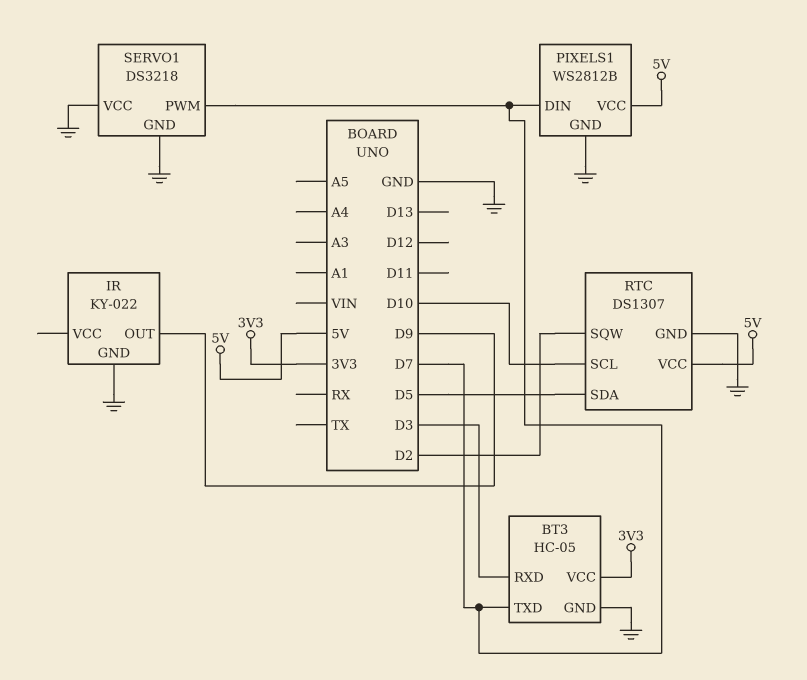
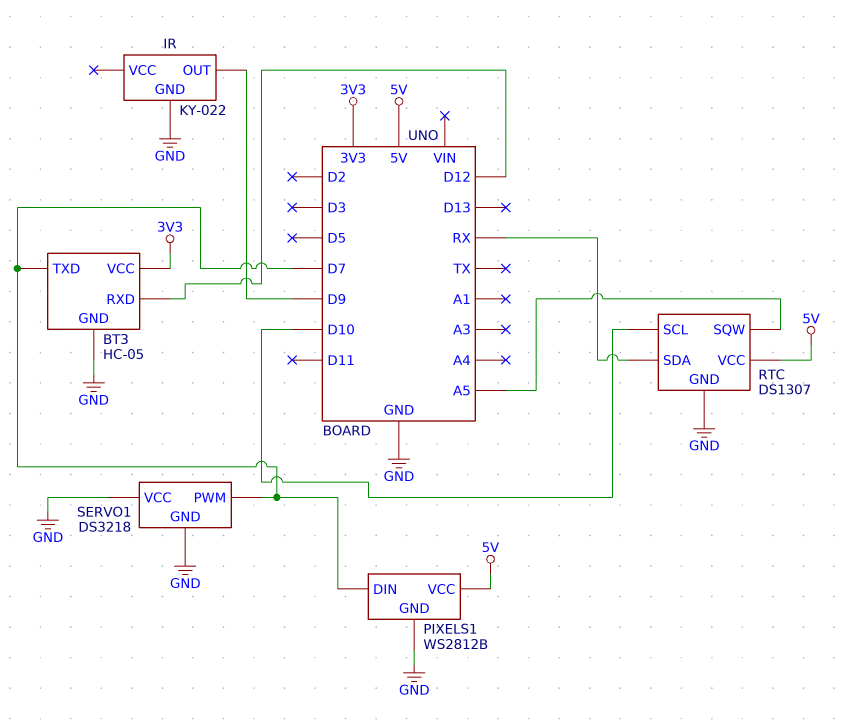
BT3 pin RXD: D3 -> D12
RTC pin SDA: D5 -> RX
RTC pin SQW: D2 -> A5

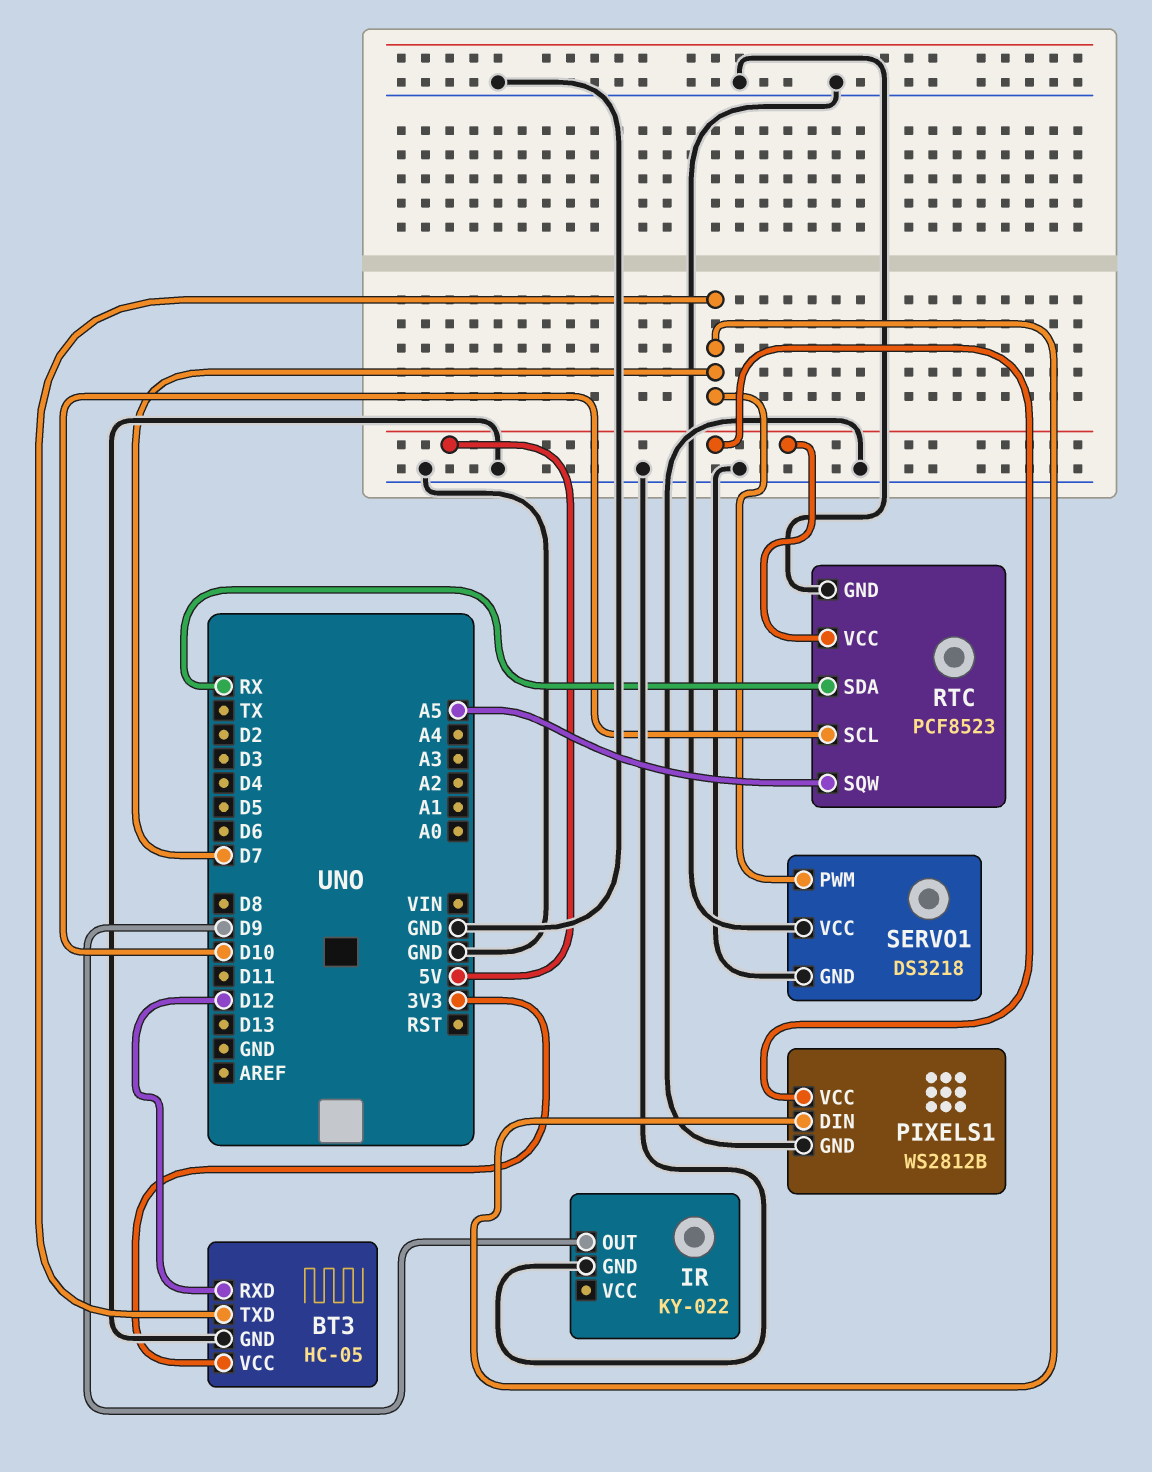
RTC: DS1307 -> PCF8523

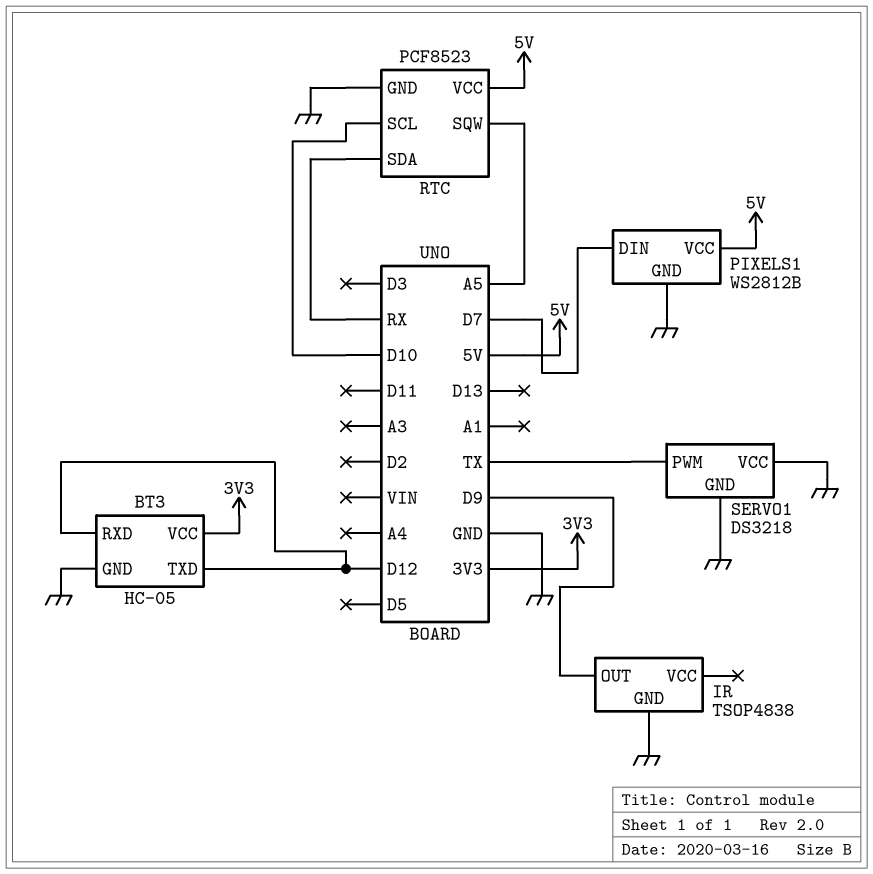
BT3 pin TXD: D7 -> D12
IR: KY-022 -> TSOP4838
SERVO1 pin PWM: D7 -> TX

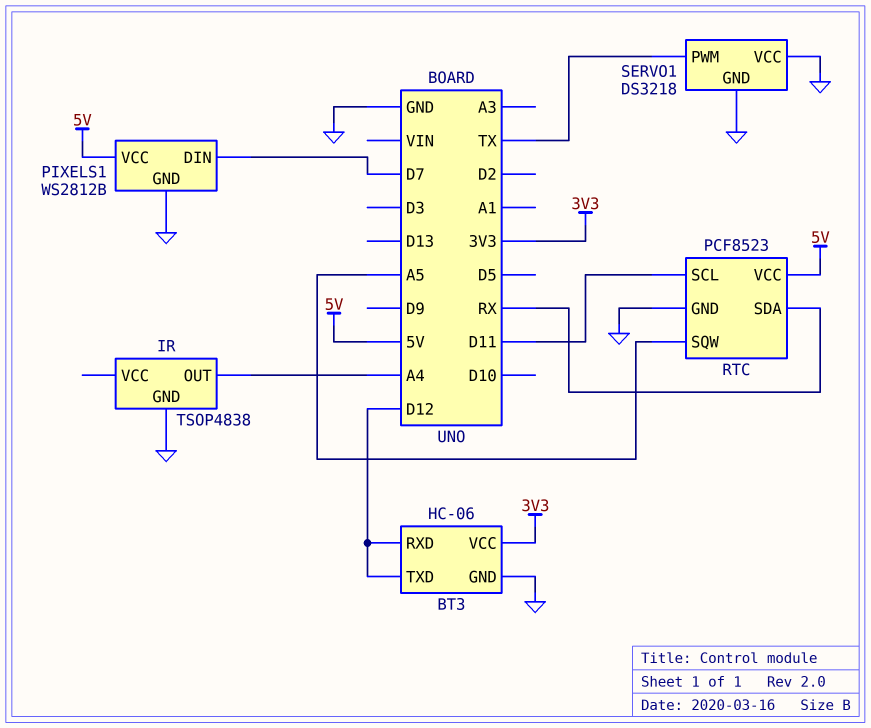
BT3: HC-05 -> HC-06
IR pin OUT: D9 -> A4
RTC pin SCL: D10 -> D11

